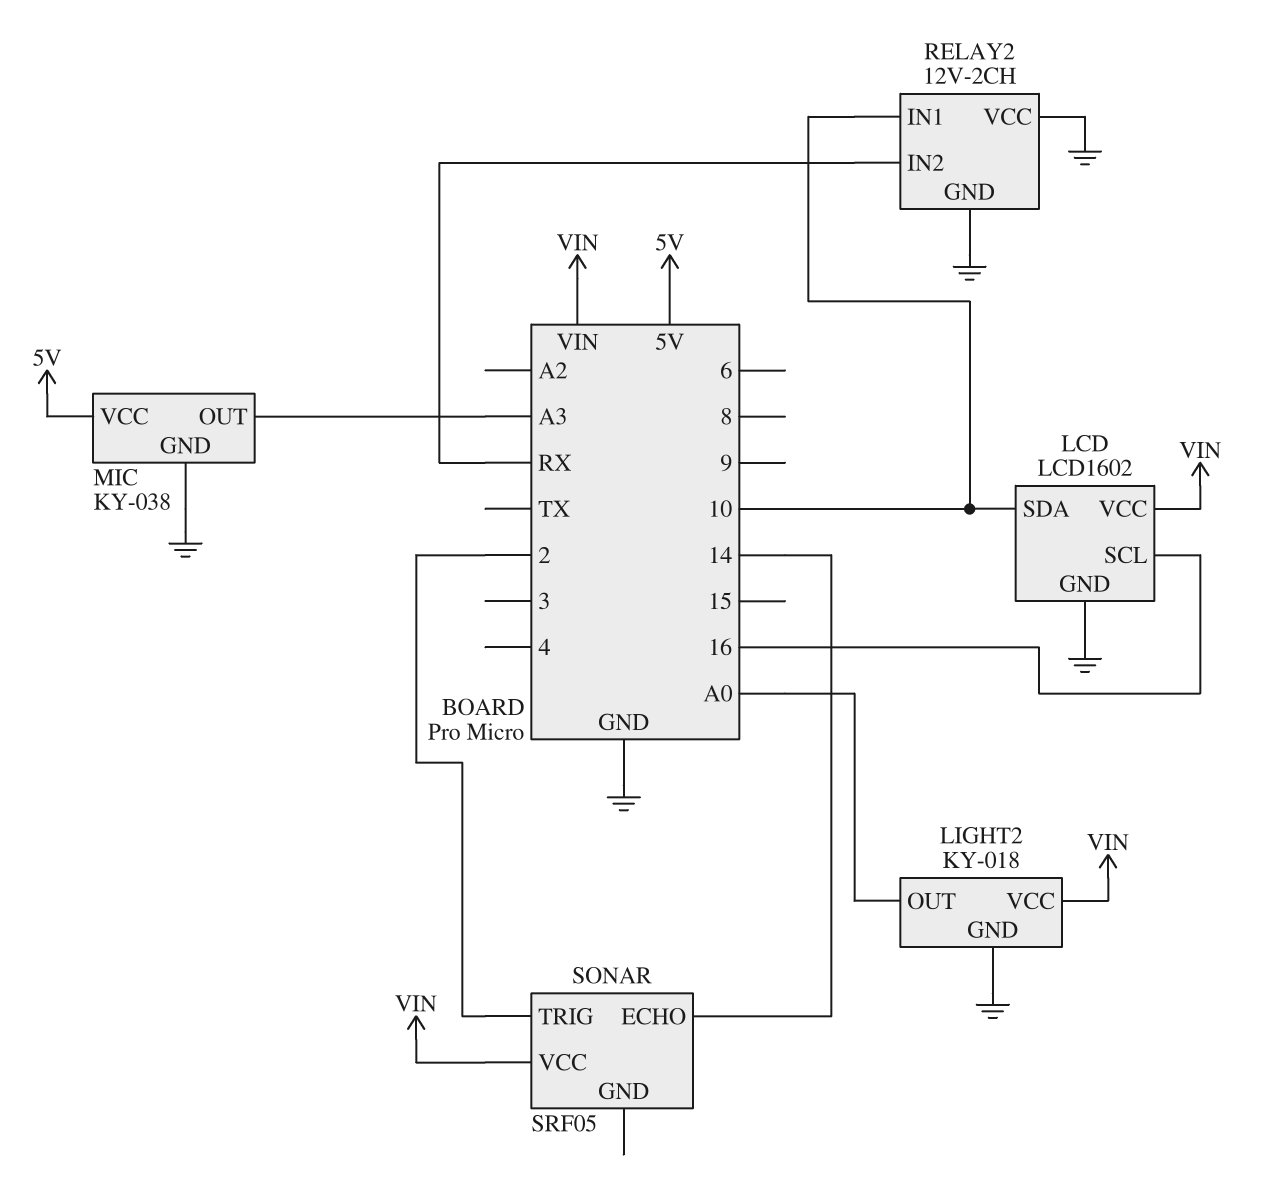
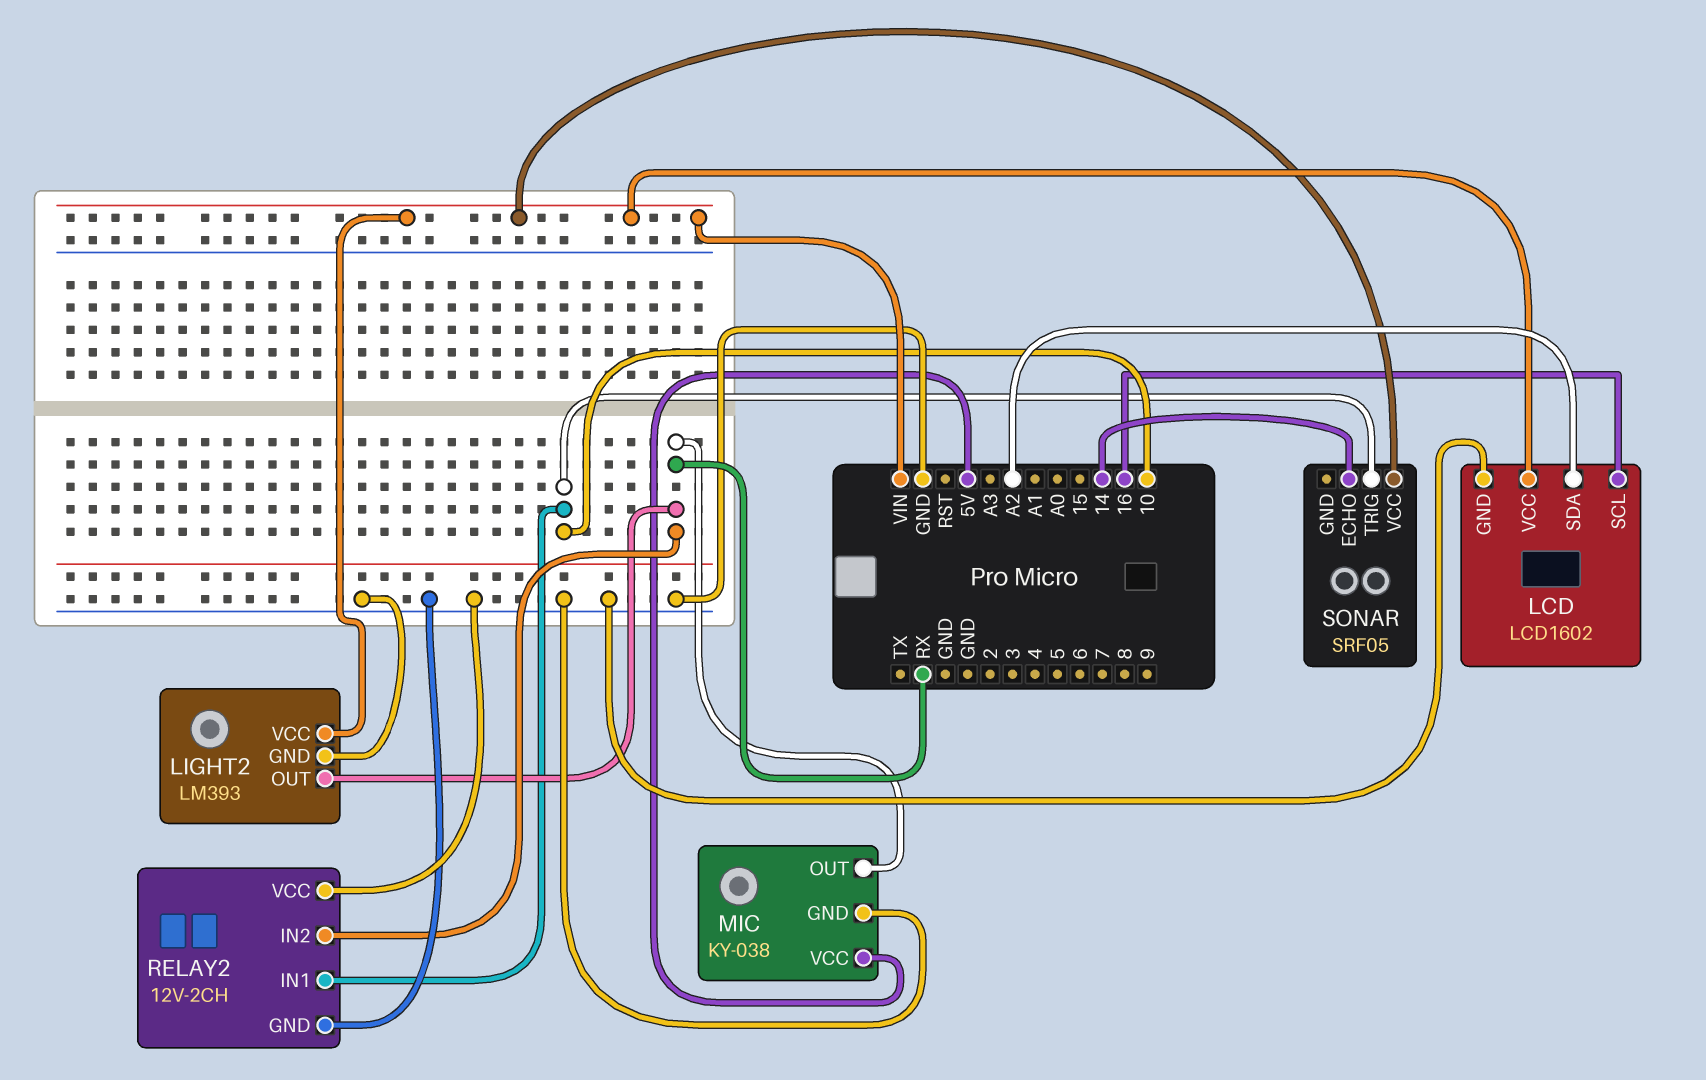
LCD pin SDA: 10 -> A2
LIGHT2: KY-018 -> LM393
LIGHT2 pin OUT: A0 -> RX
MIC pin OUT: A3 -> RX
SONAR pin TRIG: 2 -> 10

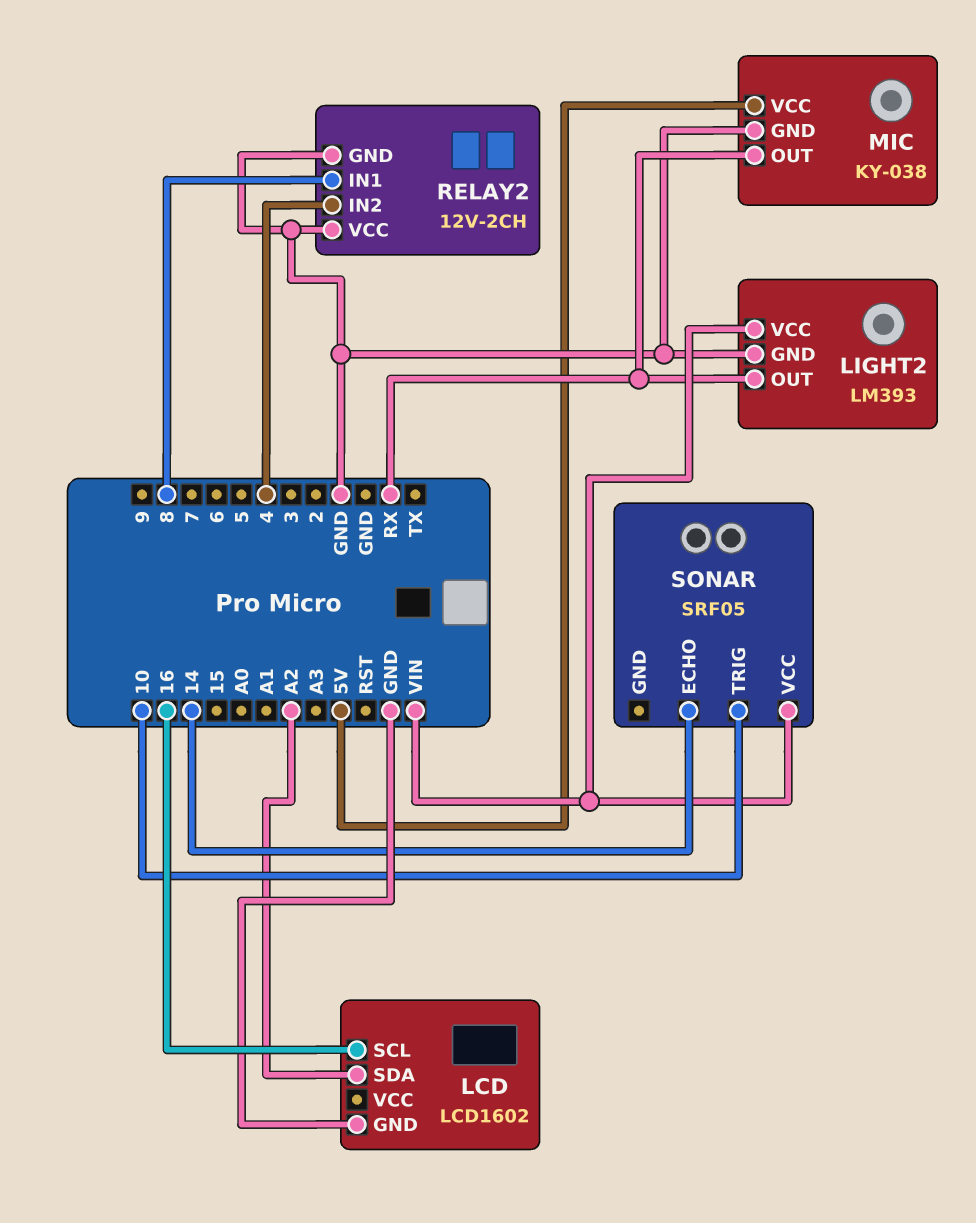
LCD pin VCC: VIN -> none
RELAY2 pin IN1: 10 -> 8
RELAY2 pin IN2: RX -> 4

